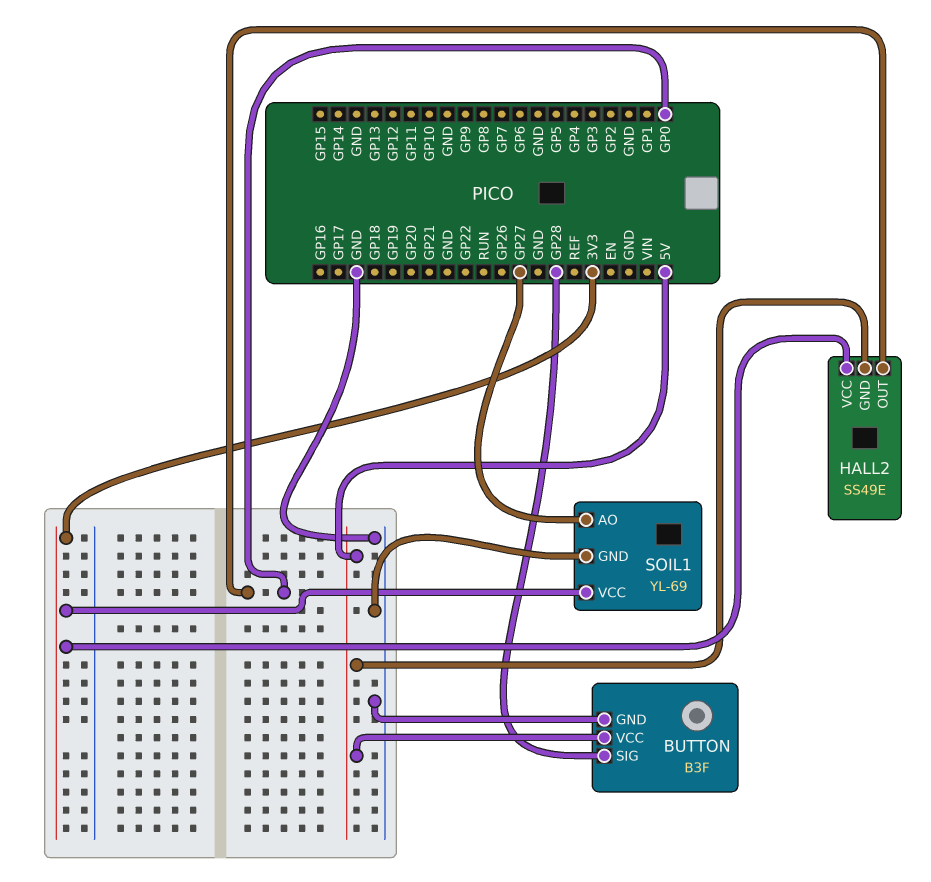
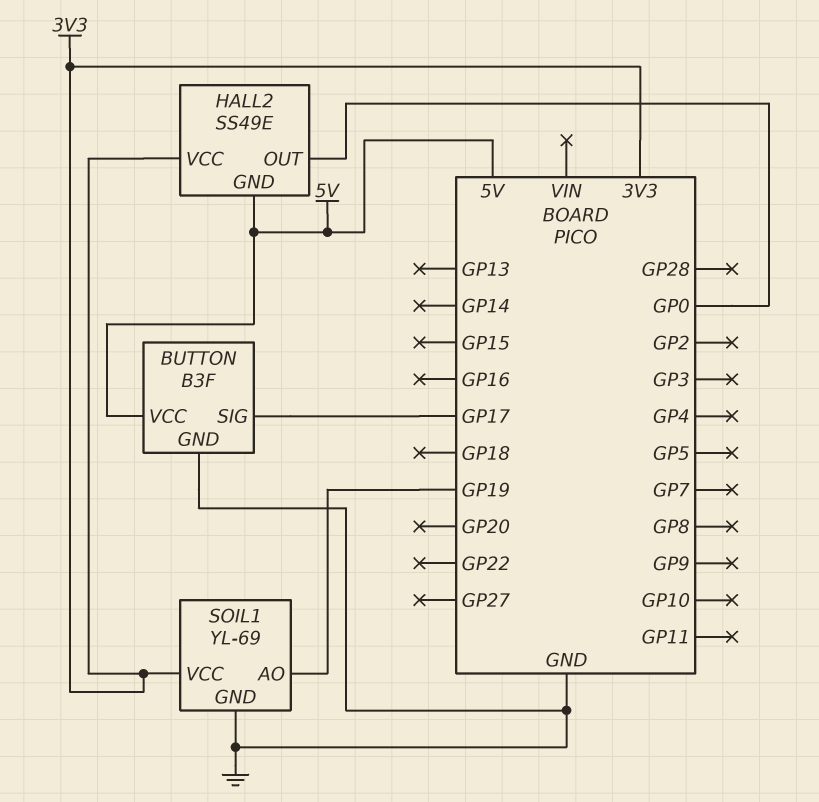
BUTTON pin SIG: GP28 -> GP17
SOIL1 pin AO: GP27 -> GP19

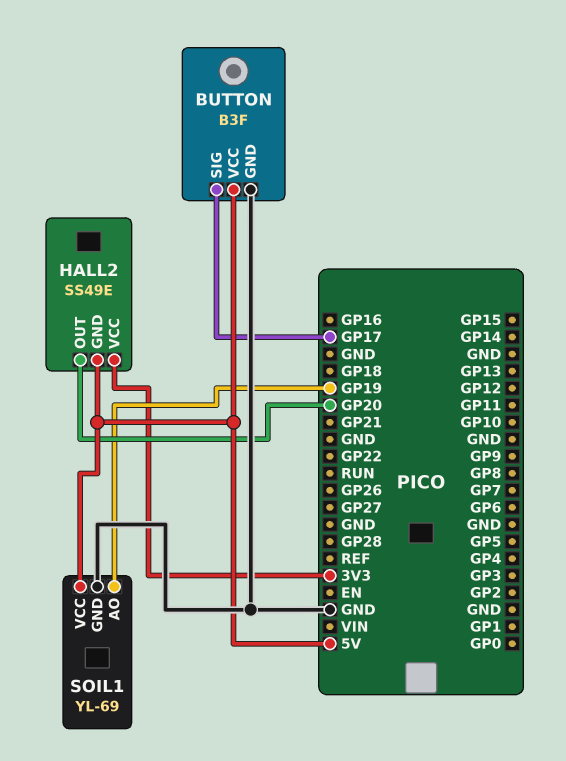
HALL2 pin OUT: GP0 -> GP20
SOIL1 pin VCC: 3V3 -> 5V

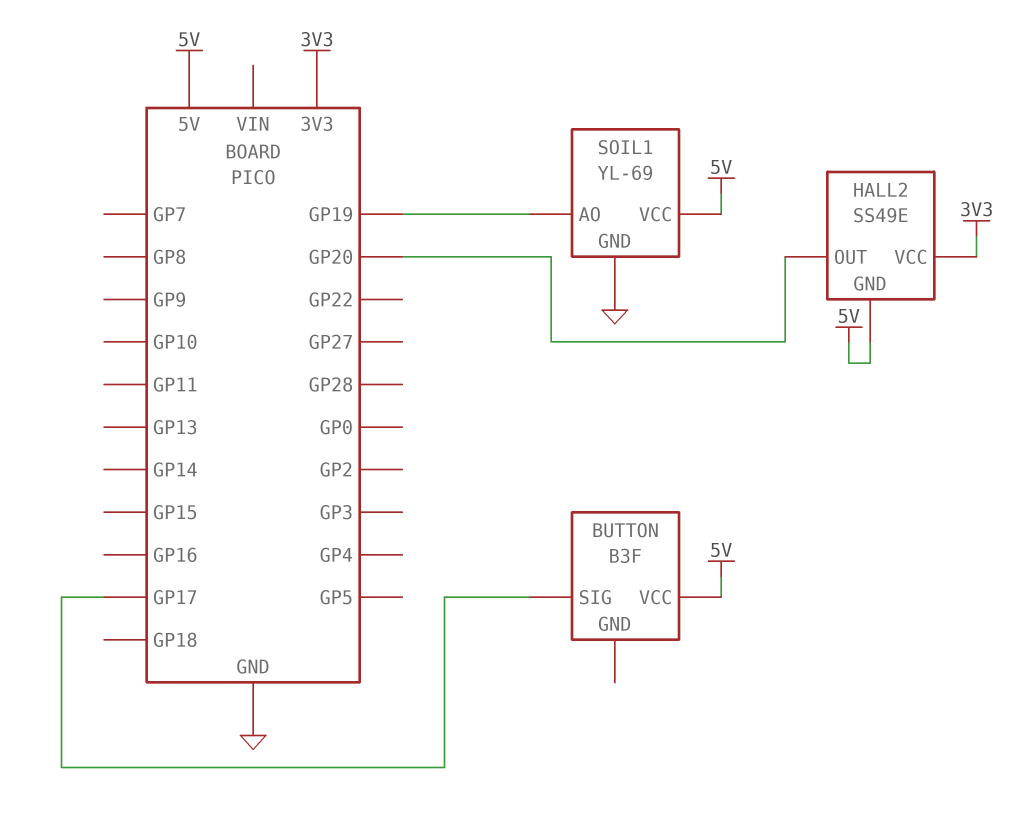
BUTTON pin GND: GND -> none

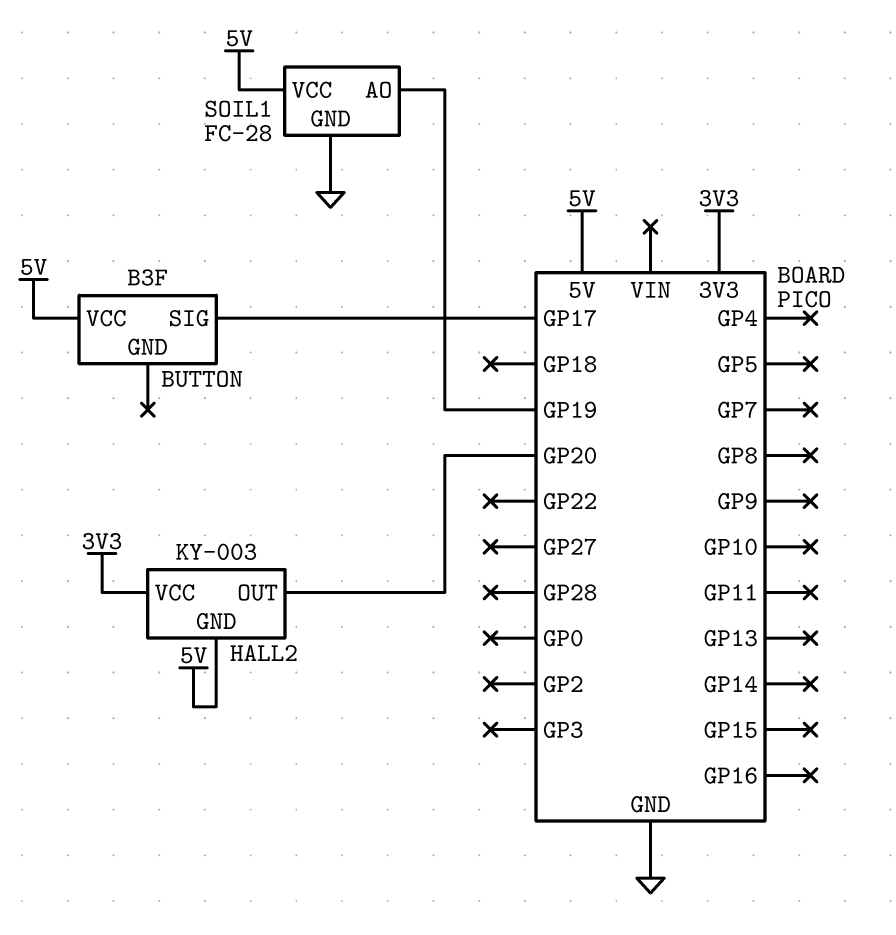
HALL2: SS49E -> KY-003
SOIL1: YL-69 -> FC-28

